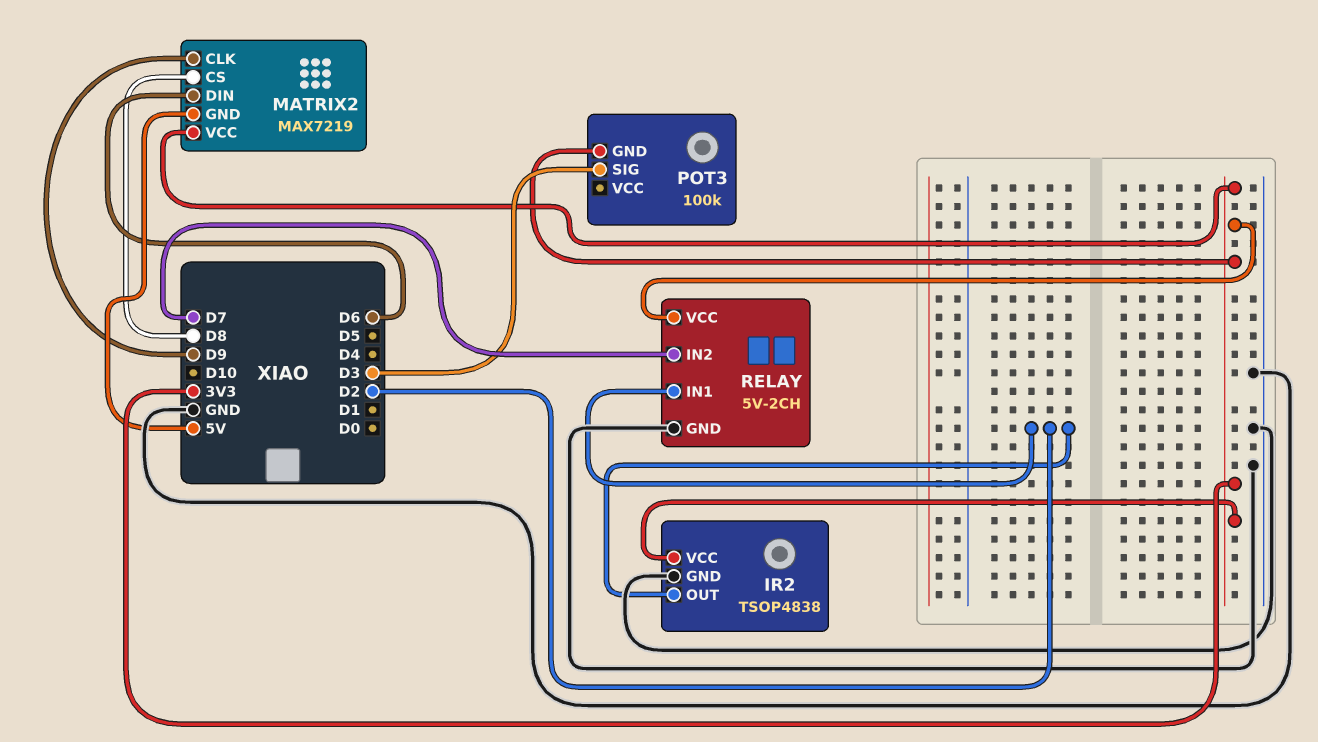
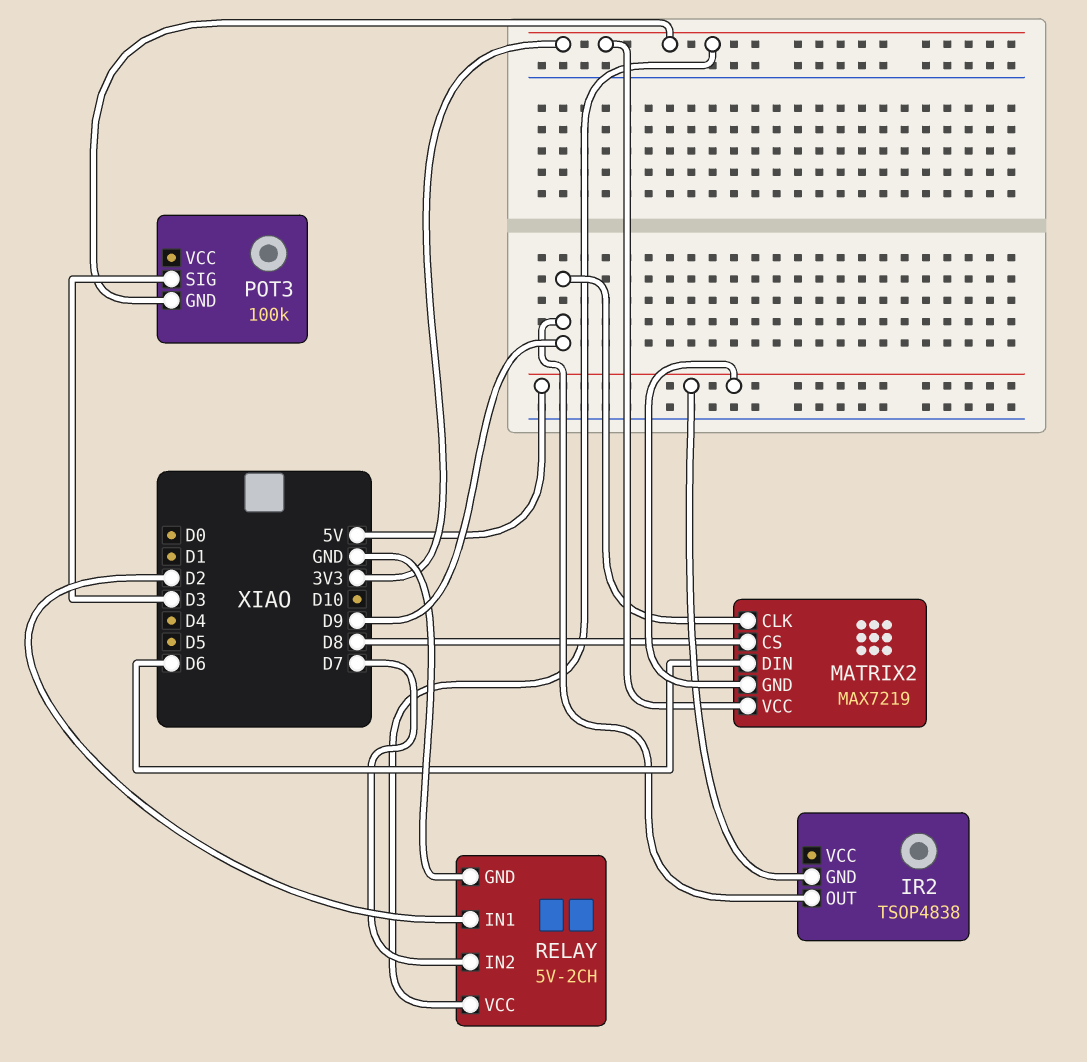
IR2 pin GND: GND -> 5V
IR2 pin OUT: D2 -> D9
IR2 pin VCC: 3V3 -> none

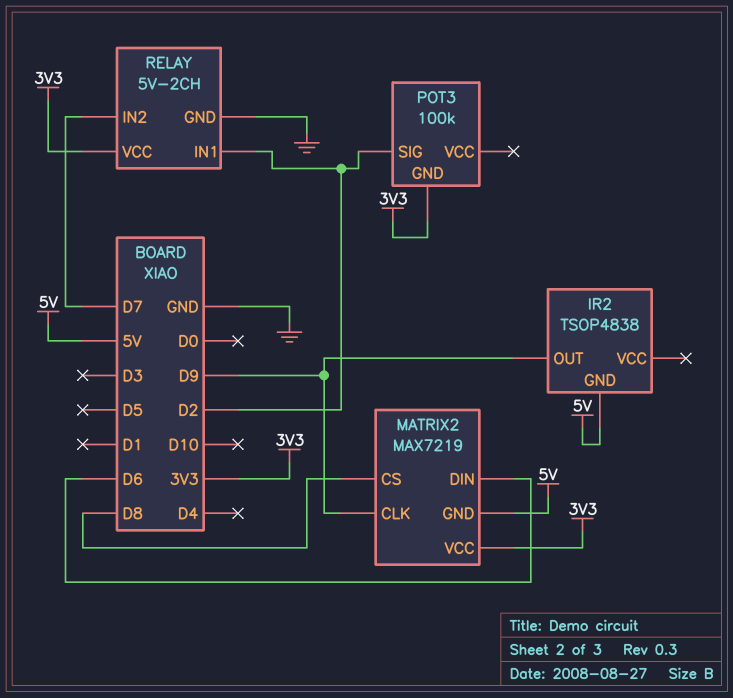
POT3 pin SIG: D3 -> D2

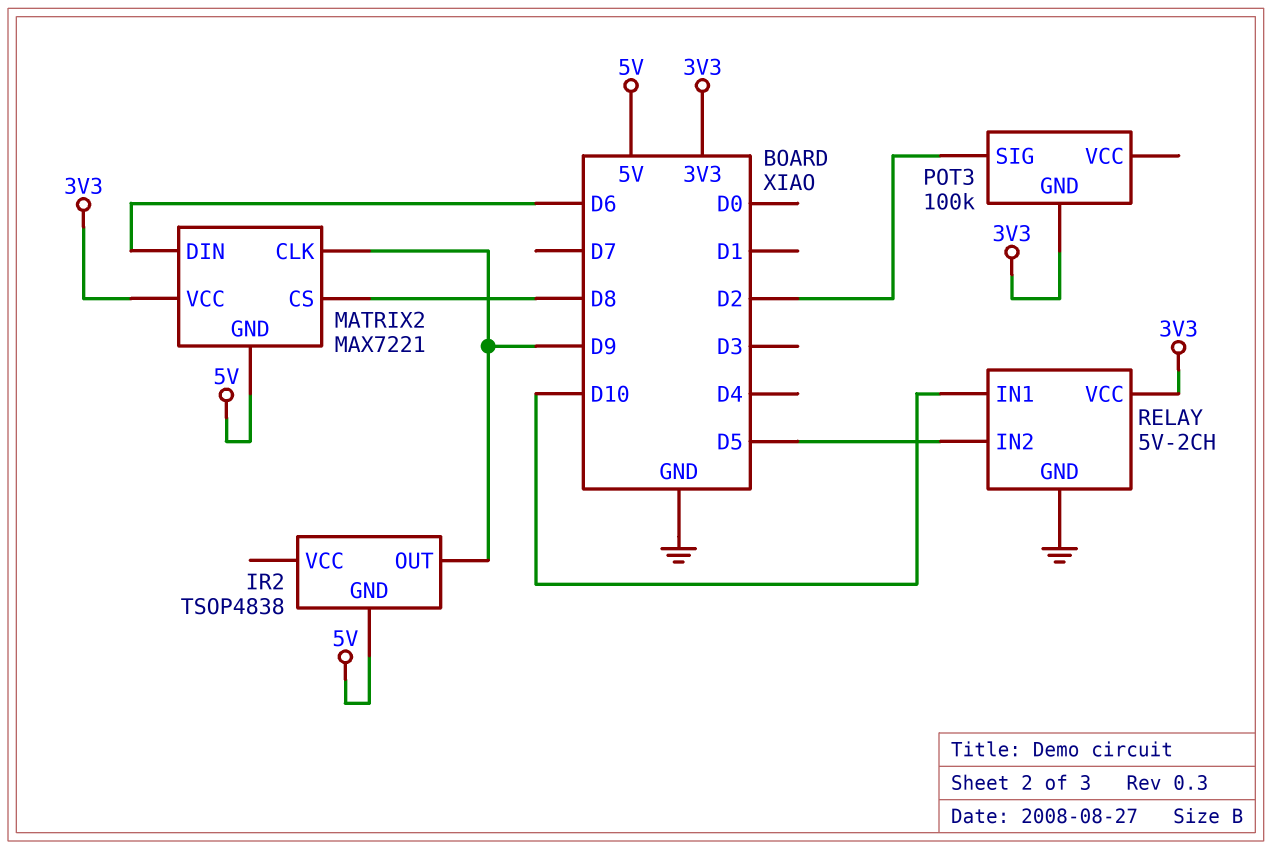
MATRIX2: MAX7219 -> MAX7221
RELAY pin IN1: D2 -> D10
RELAY pin IN2: D7 -> D5

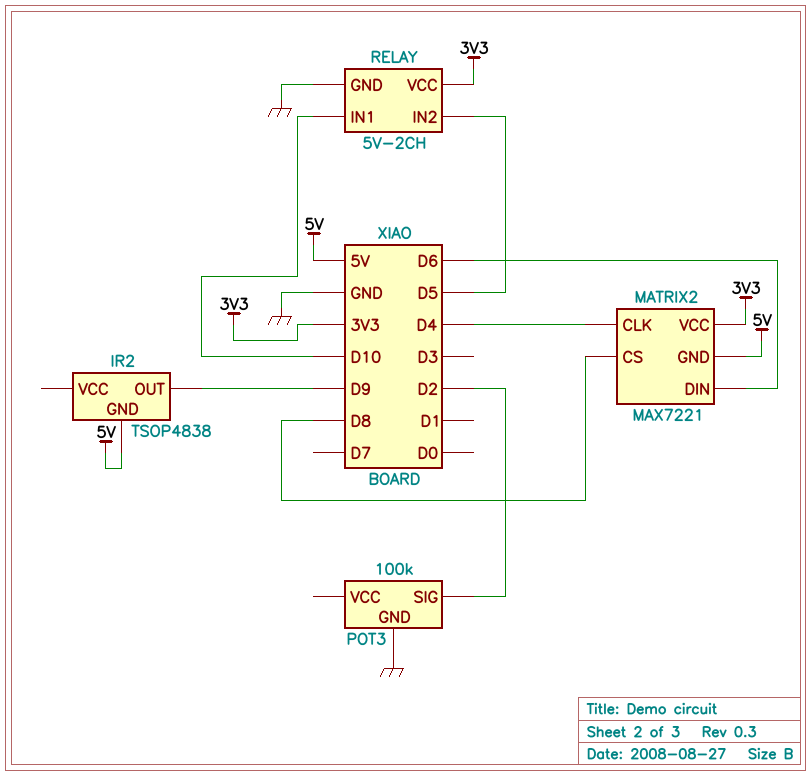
MATRIX2 pin CLK: D9 -> D4
POT3 pin GND: 3V3 -> GND

